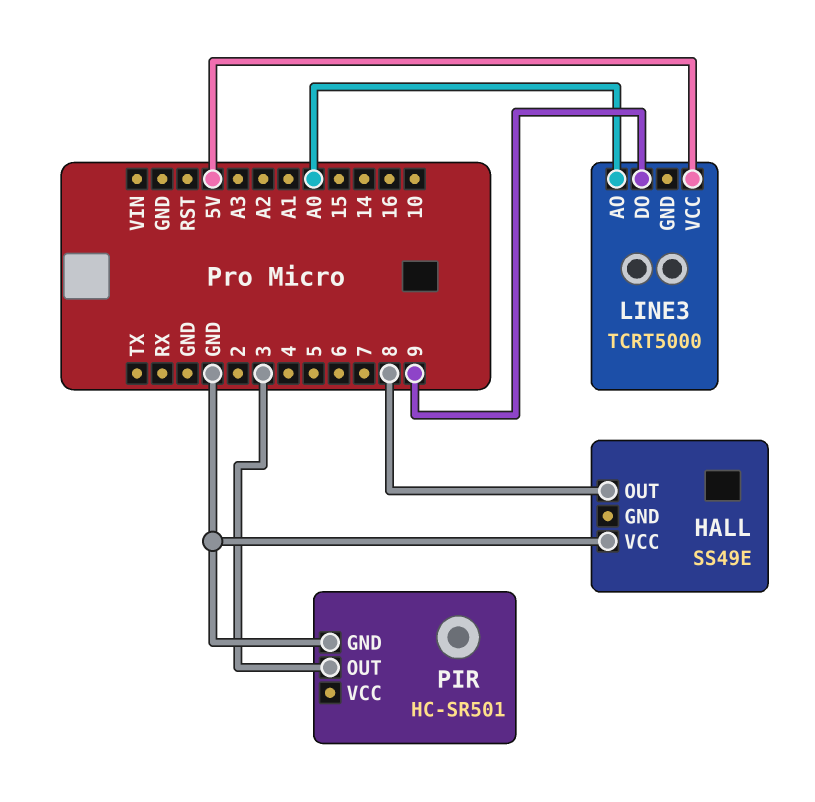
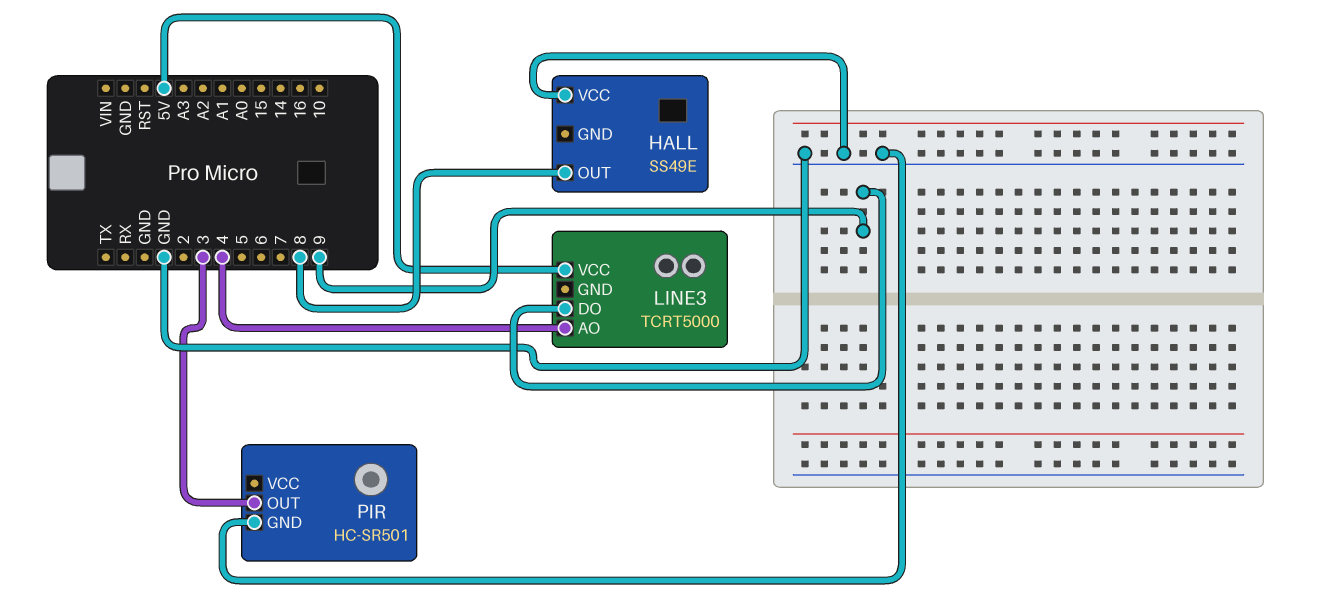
LINE3 pin AO: A0 -> 4

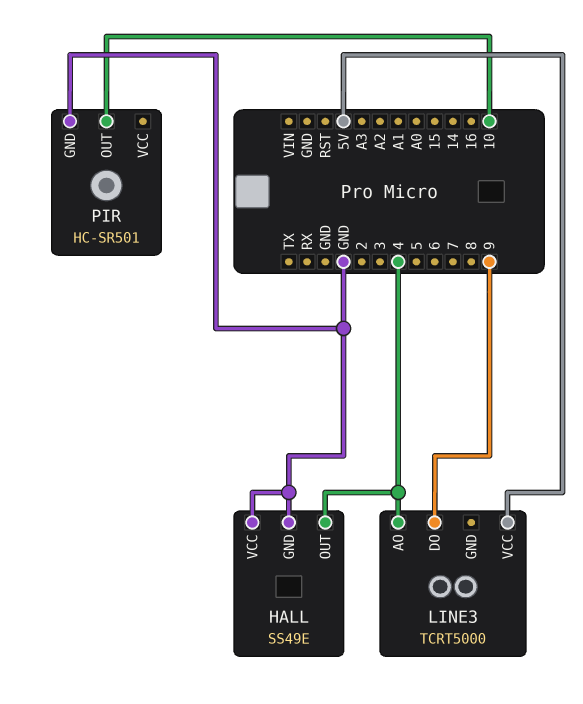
HALL pin GND: none -> GND
HALL pin OUT: 8 -> 4
PIR pin OUT: 3 -> 10

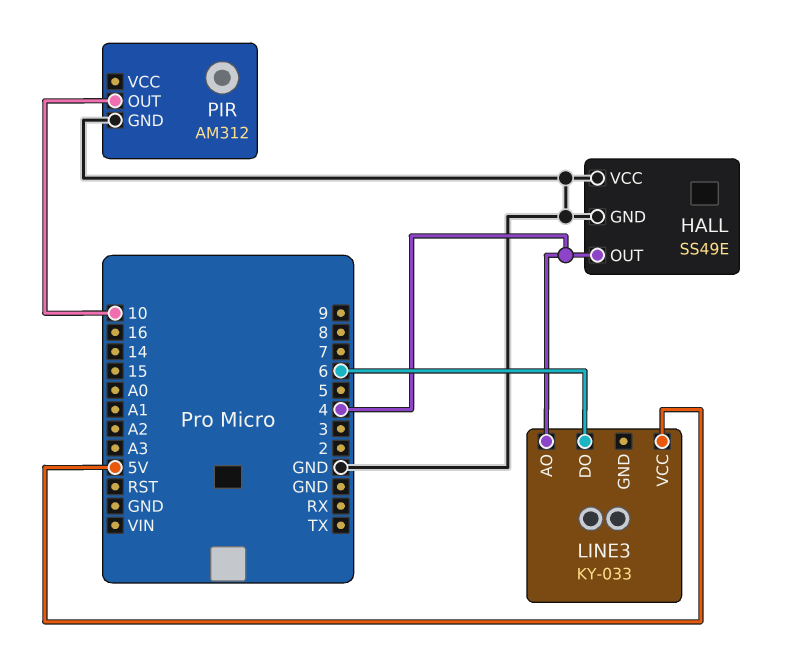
LINE3: TCRT5000 -> KY-033
LINE3 pin DO: 9 -> 6
PIR: HC-SR501 -> AM312

